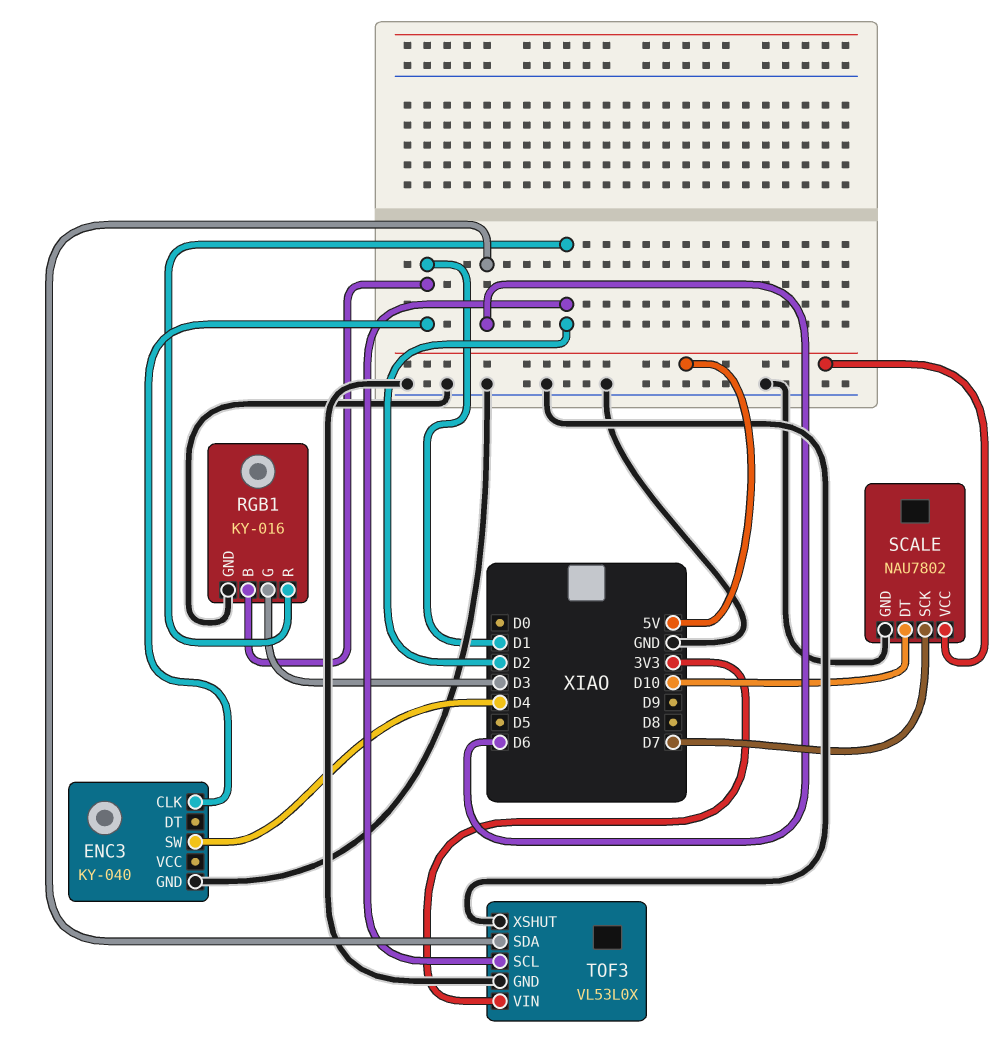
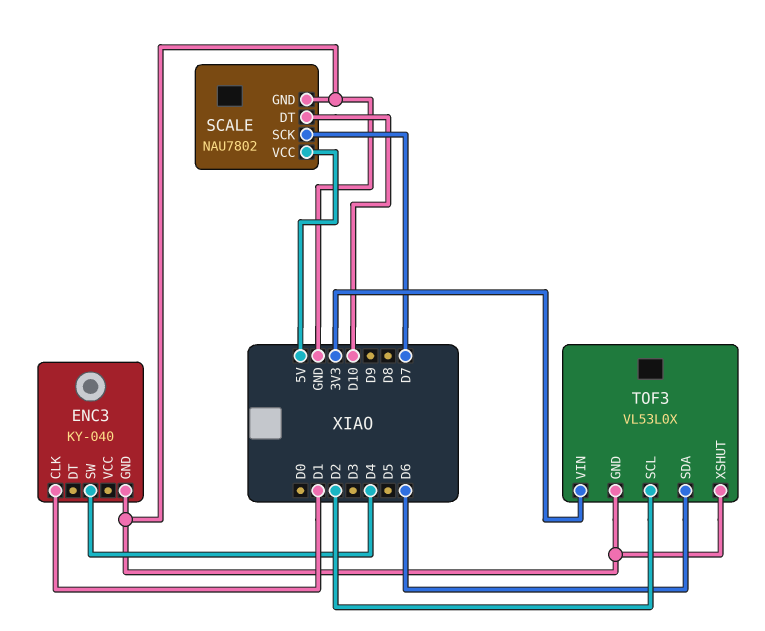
RGB1: KY-016 -> none
RGB1 pin B: D1 -> none
RGB1 pin G: D3 -> none
RGB1 pin GND: GND -> none
RGB1 pin R: D2 -> none

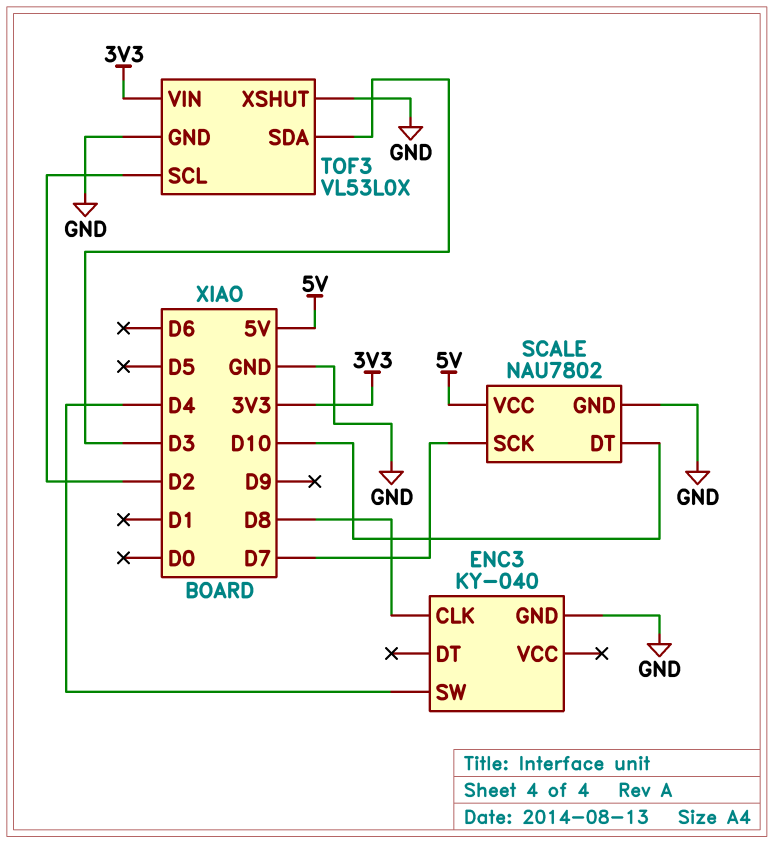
ENC3 pin CLK: D1 -> D8
TOF3 pin SDA: D6 -> D3

